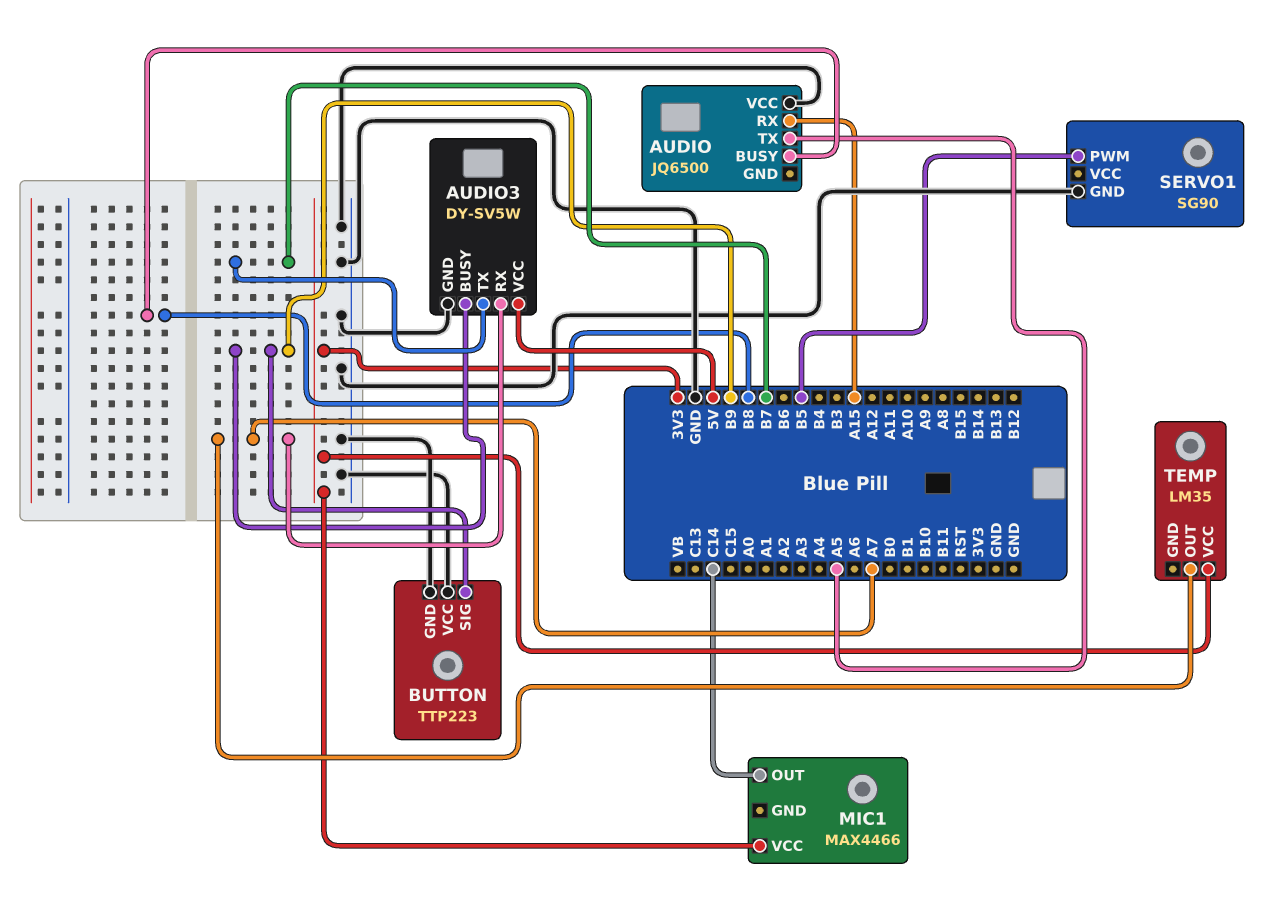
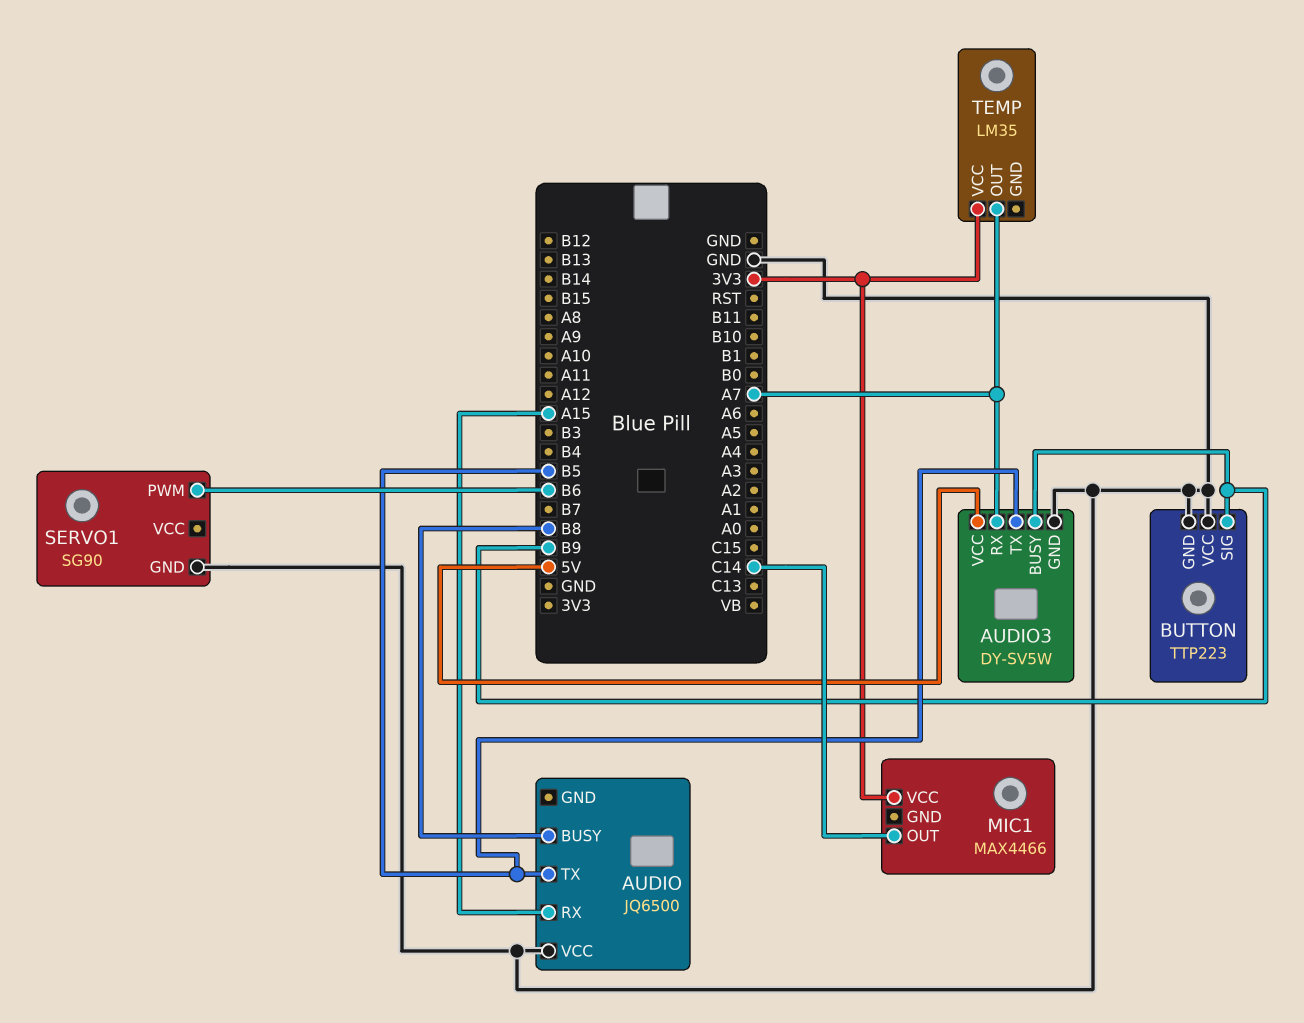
AUDIO pin TX: A5 -> B5
AUDIO3 pin TX: B7 -> B5
SERVO1 pin PWM: B5 -> B6

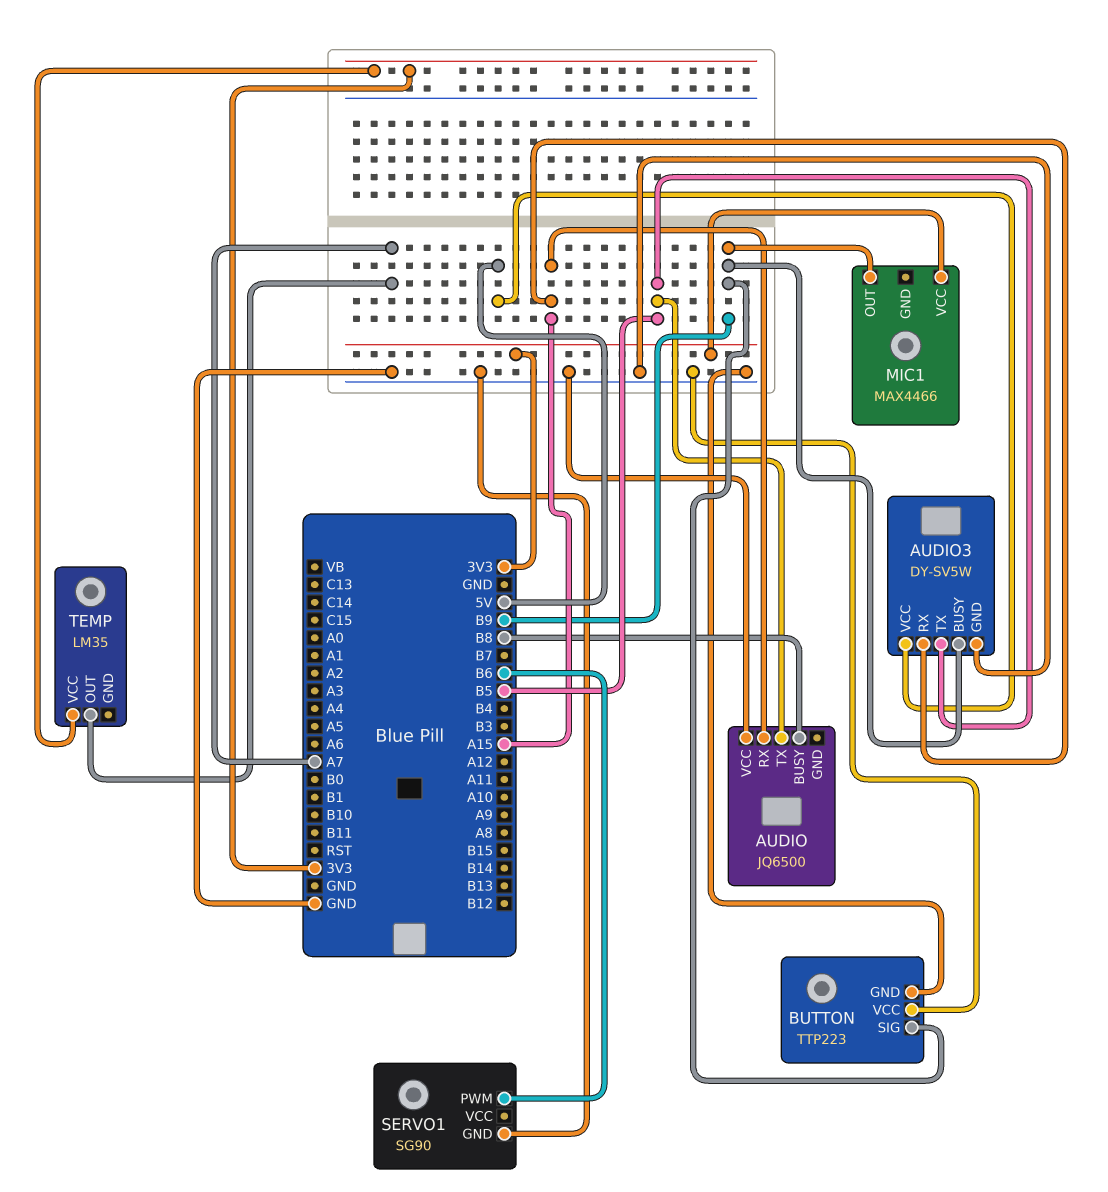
AUDIO3 pin RX: A7 -> A15
MIC1 pin OUT: C14 -> B9

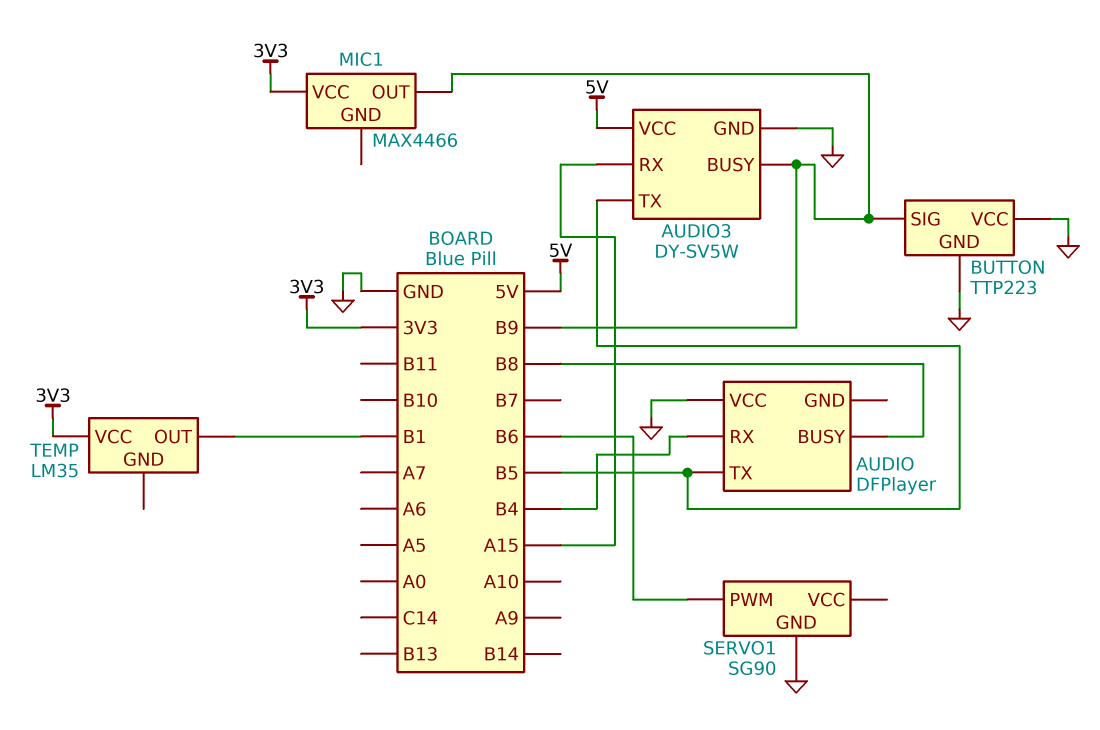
AUDIO: JQ6500 -> DFPlayer
AUDIO pin RX: A15 -> B4
TEMP pin OUT: A7 -> B1

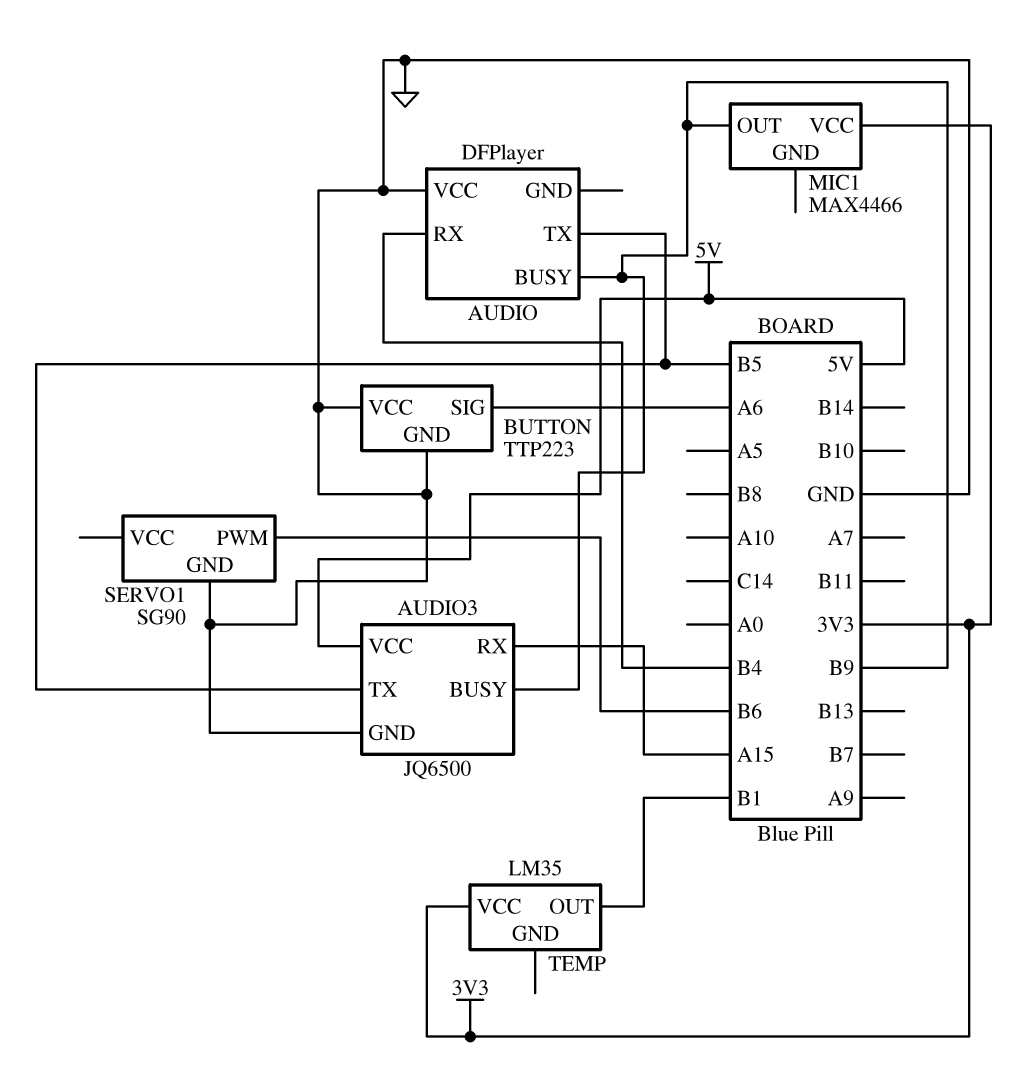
AUDIO pin BUSY: B8 -> B9
AUDIO3: DY-SV5W -> JQ6500
BUTTON pin SIG: B9 -> A6

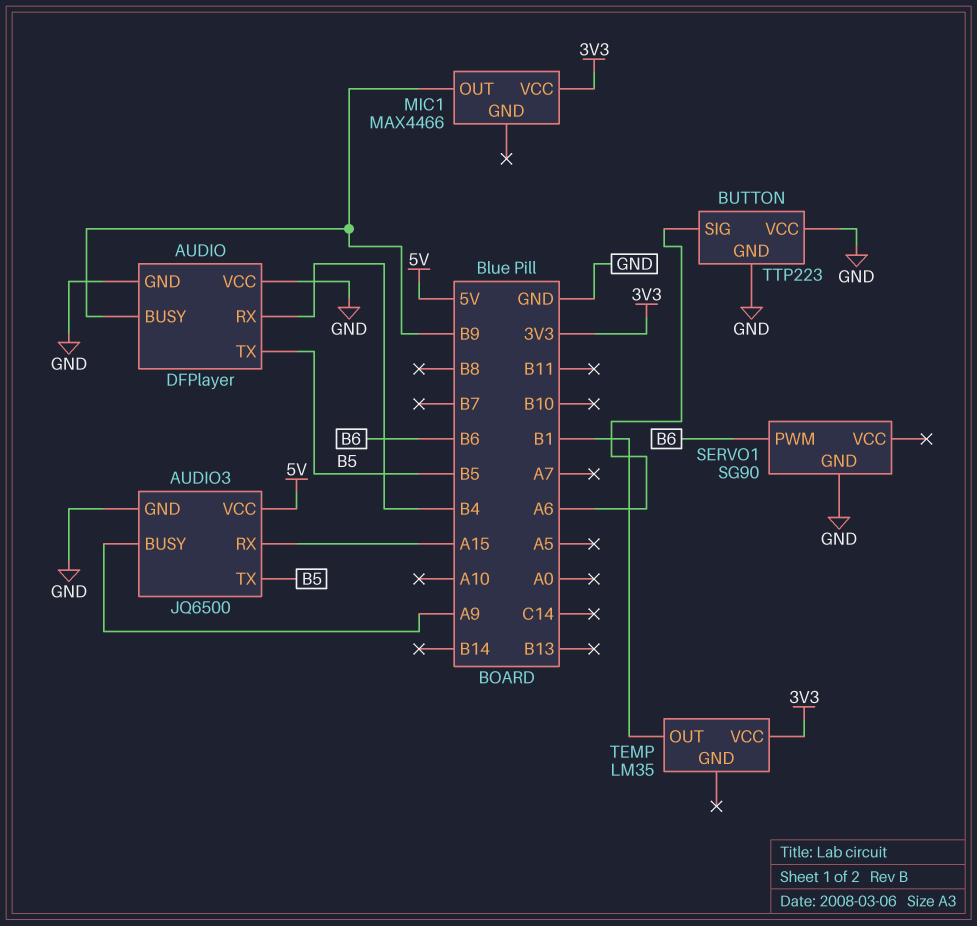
AUDIO pin GND: none -> GND
AUDIO3 pin BUSY: B9 -> A9

